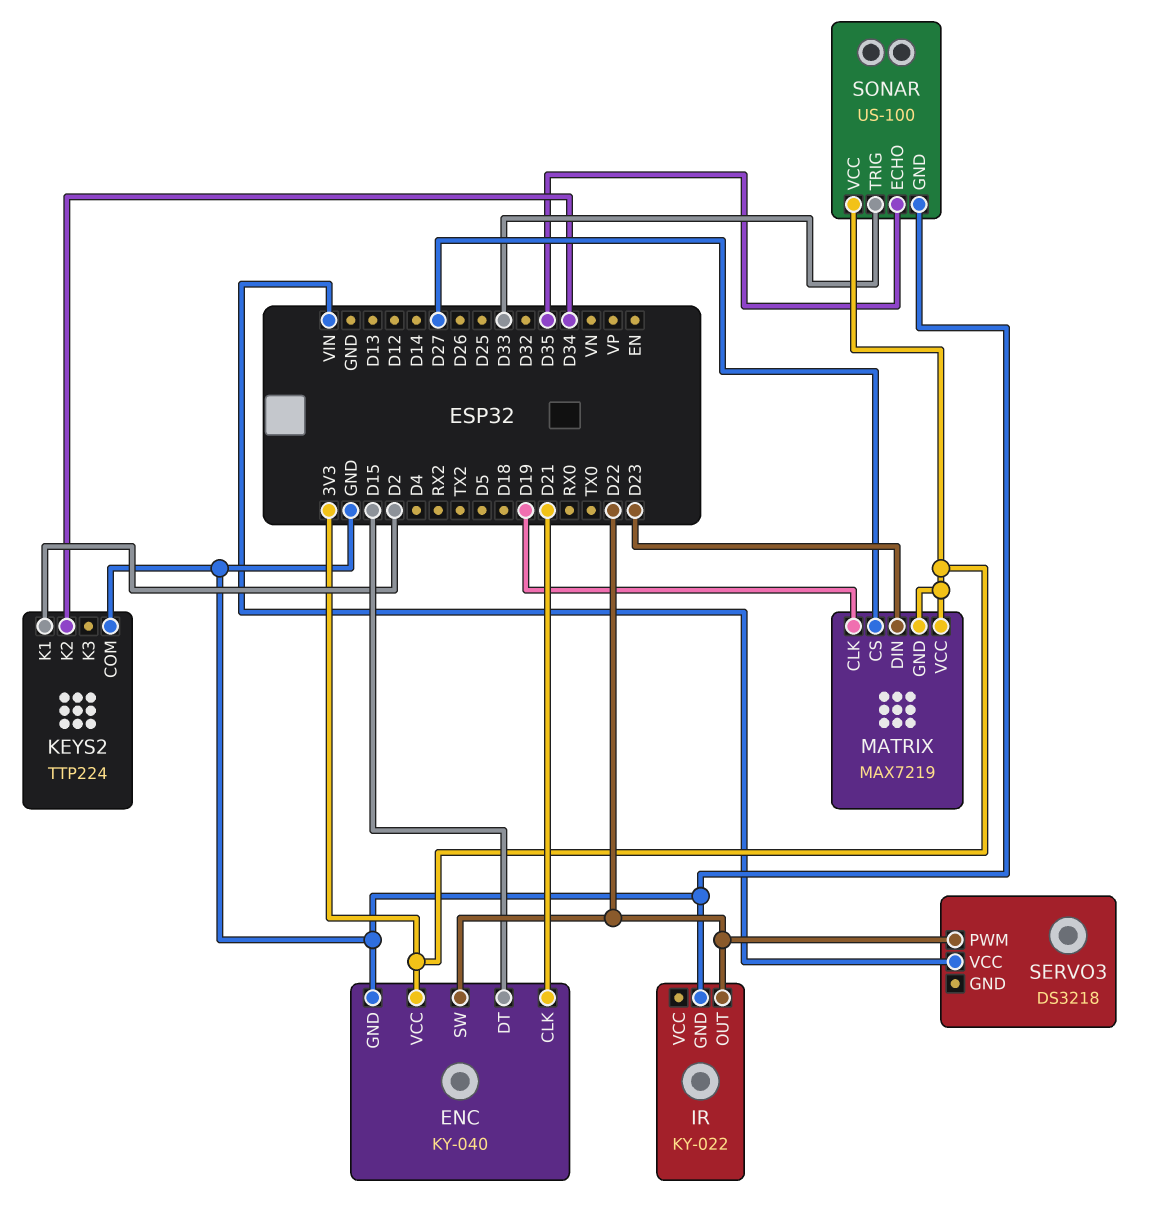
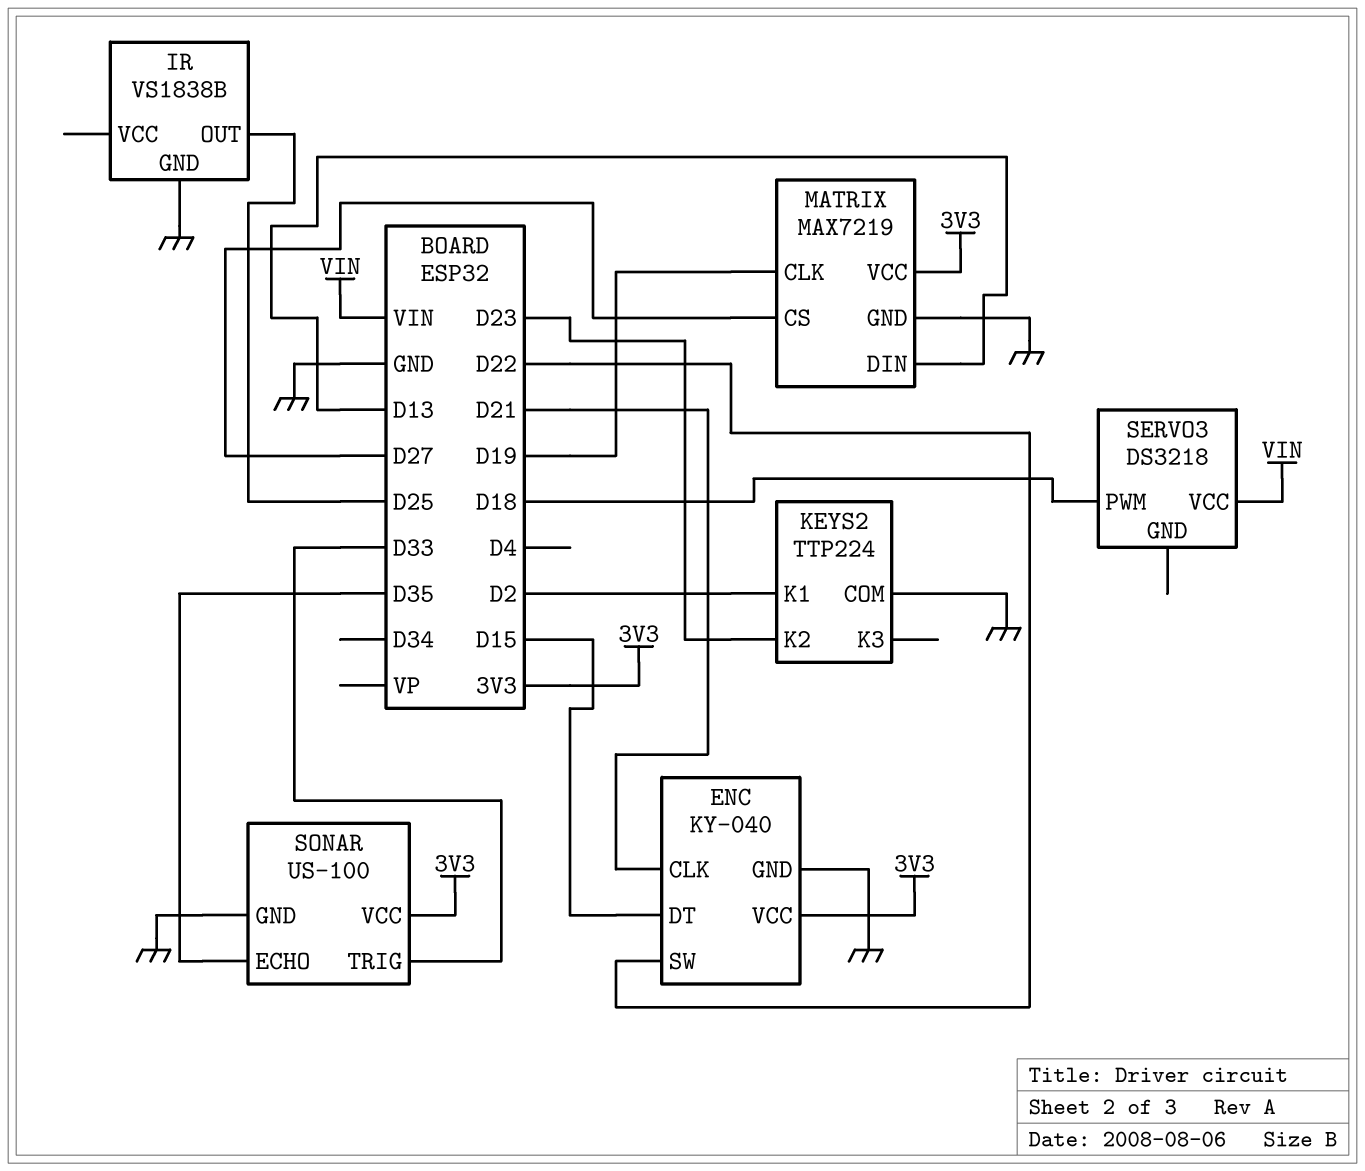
IR: KY-022 -> VS1838B
IR pin OUT: D22 -> D25
KEYS2 pin K2: D34 -> D23
MATRIX pin DIN: D23 -> D13
MATRIX pin GND: 3V3 -> GND
SERVO3 pin PWM: D22 -> D18

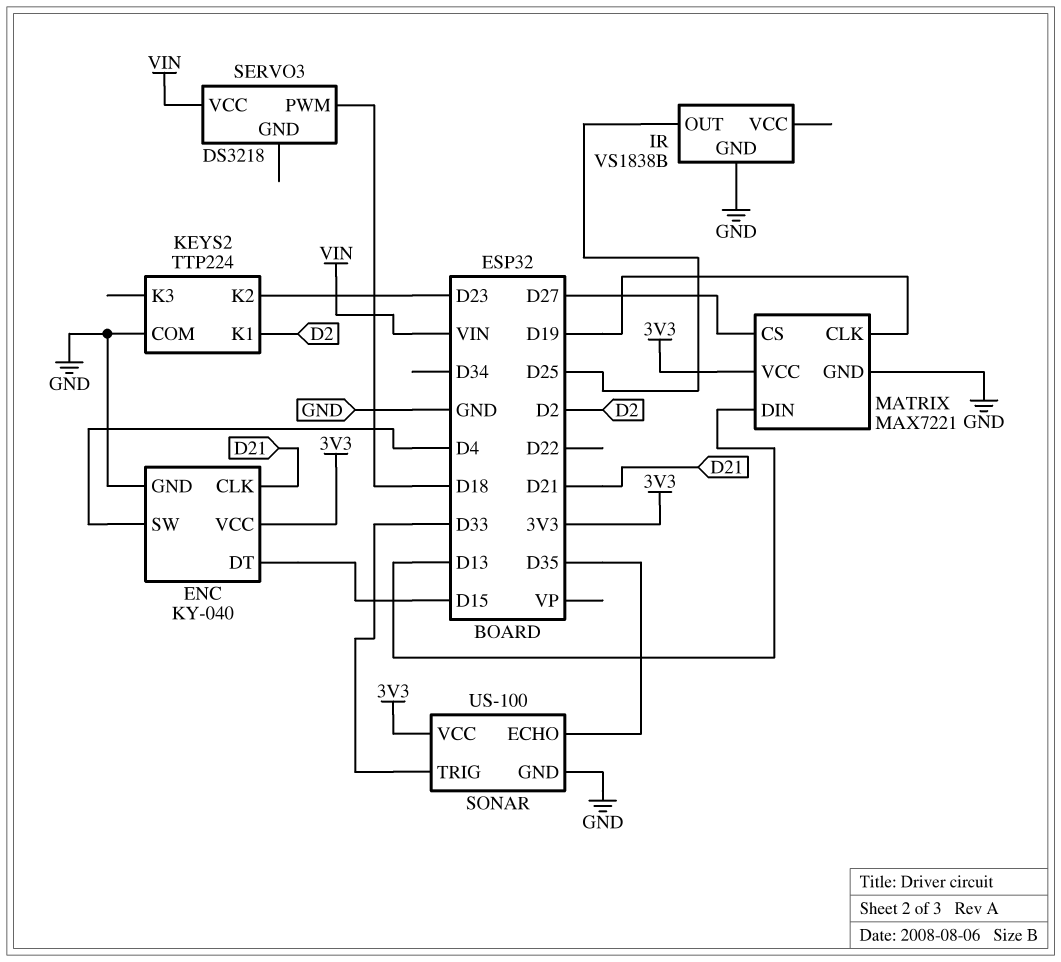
ENC pin SW: D22 -> D4
MATRIX: MAX7219 -> MAX7221

